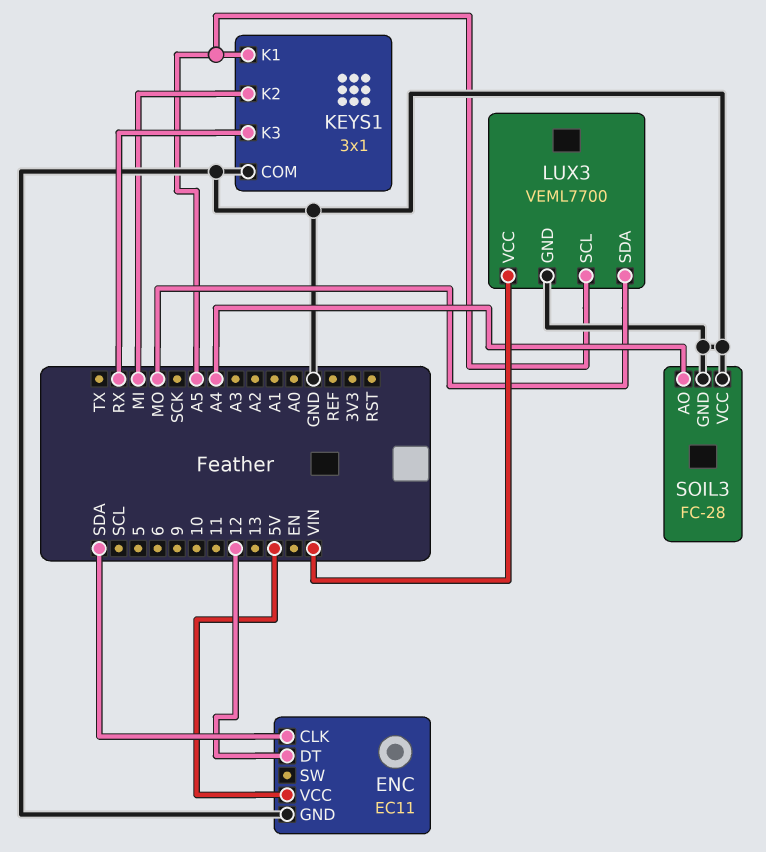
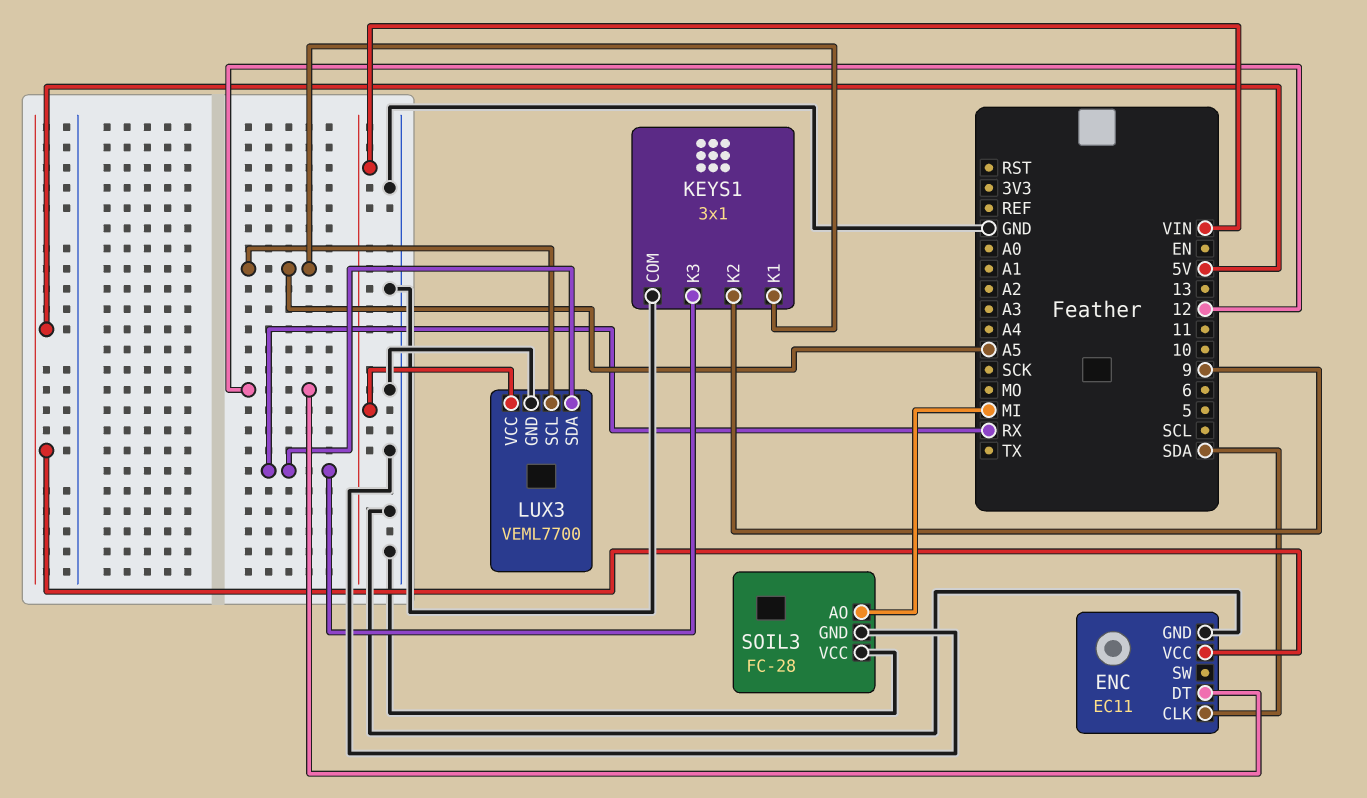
KEYS1 pin K2: MI -> 9
LUX3 pin SDA: MO -> RX
SOIL3 pin AO: A4 -> MI

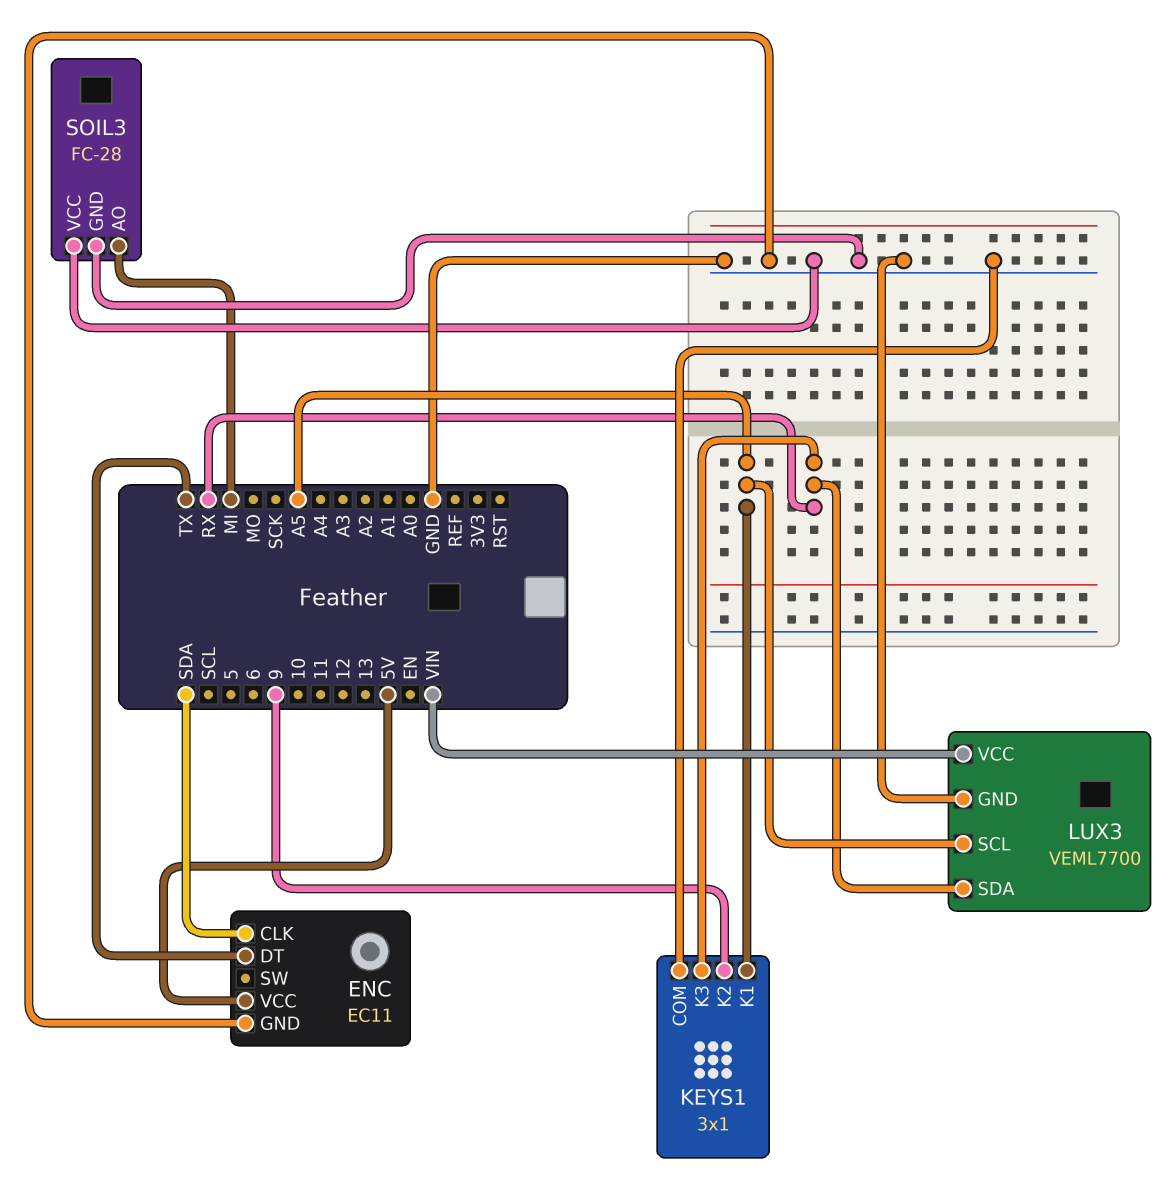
ENC pin DT: 12 -> TX

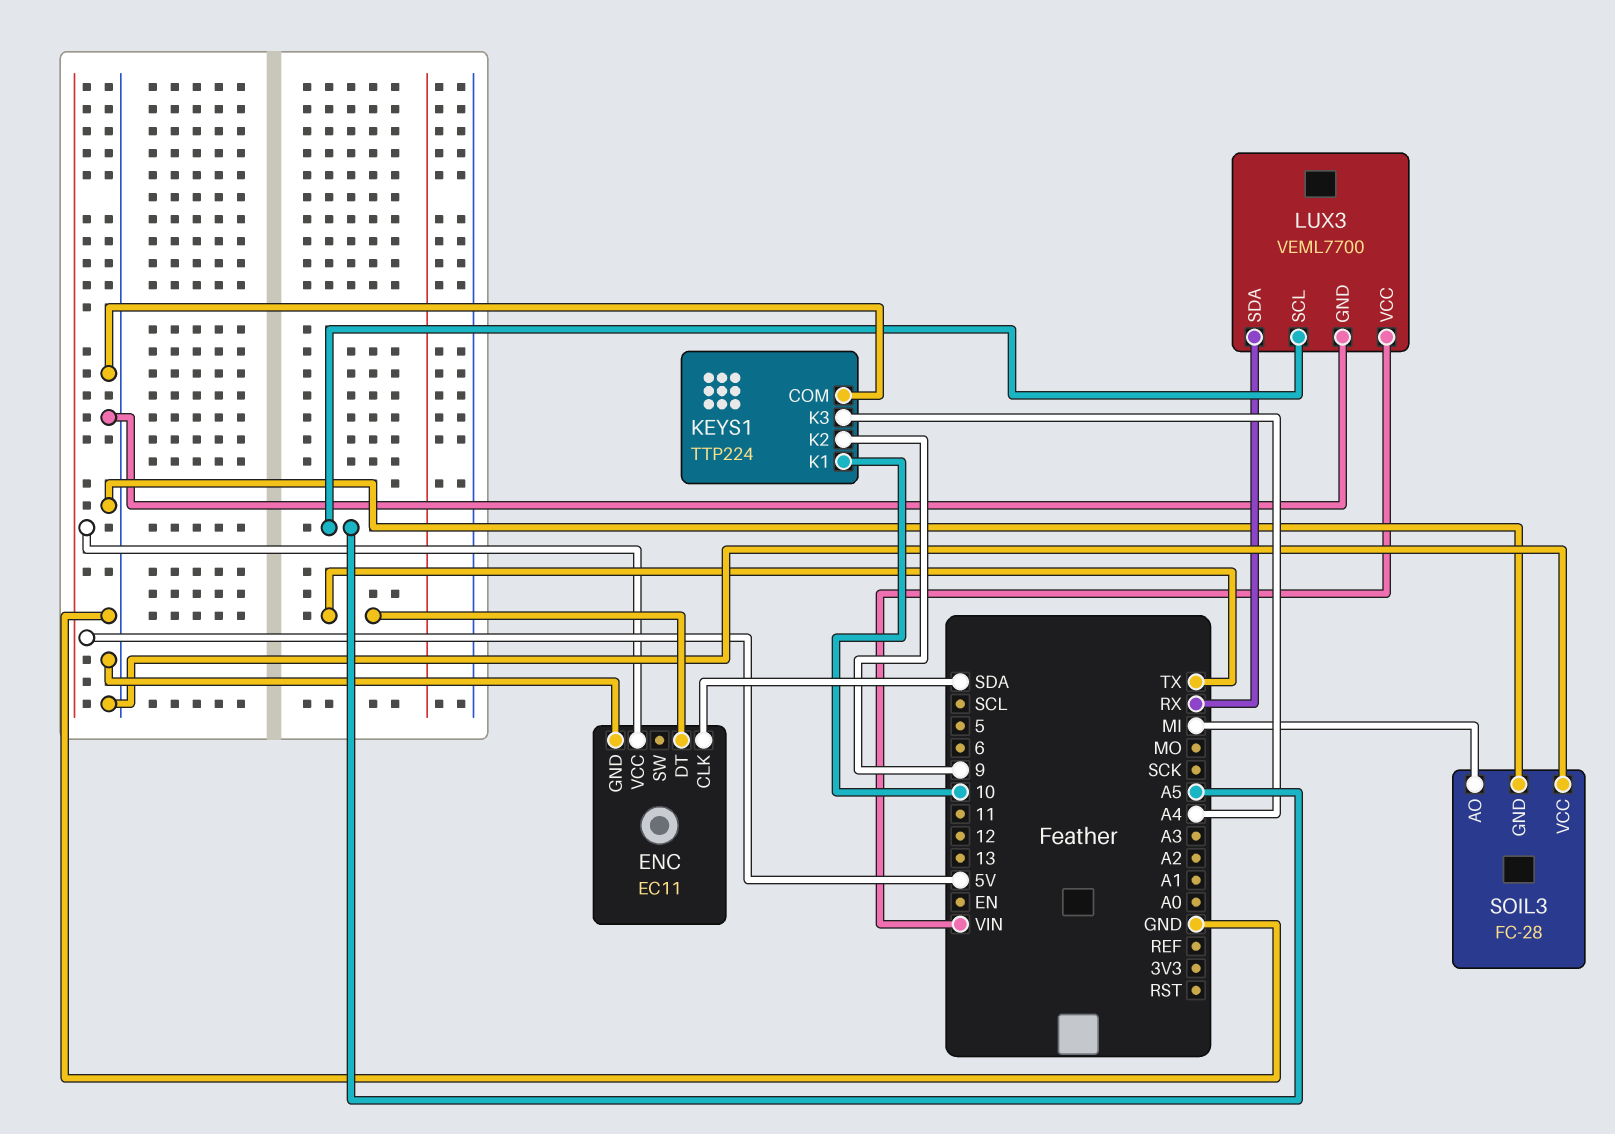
KEYS1: 3x1 -> TTP224
KEYS1 pin K1: A5 -> 10
KEYS1 pin K3: RX -> A4

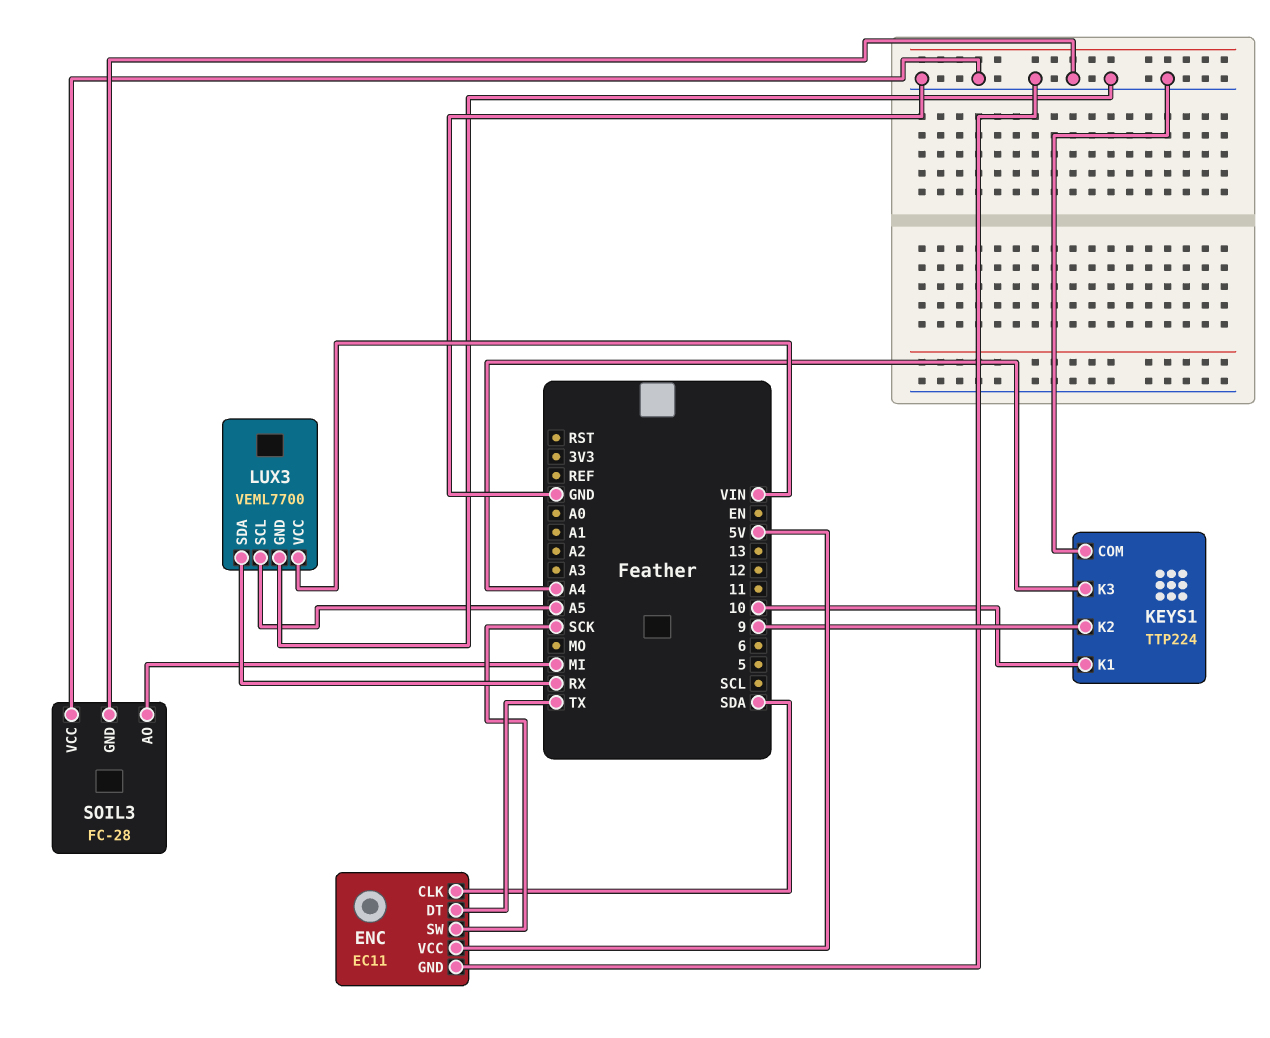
ENC pin SW: none -> SCK

